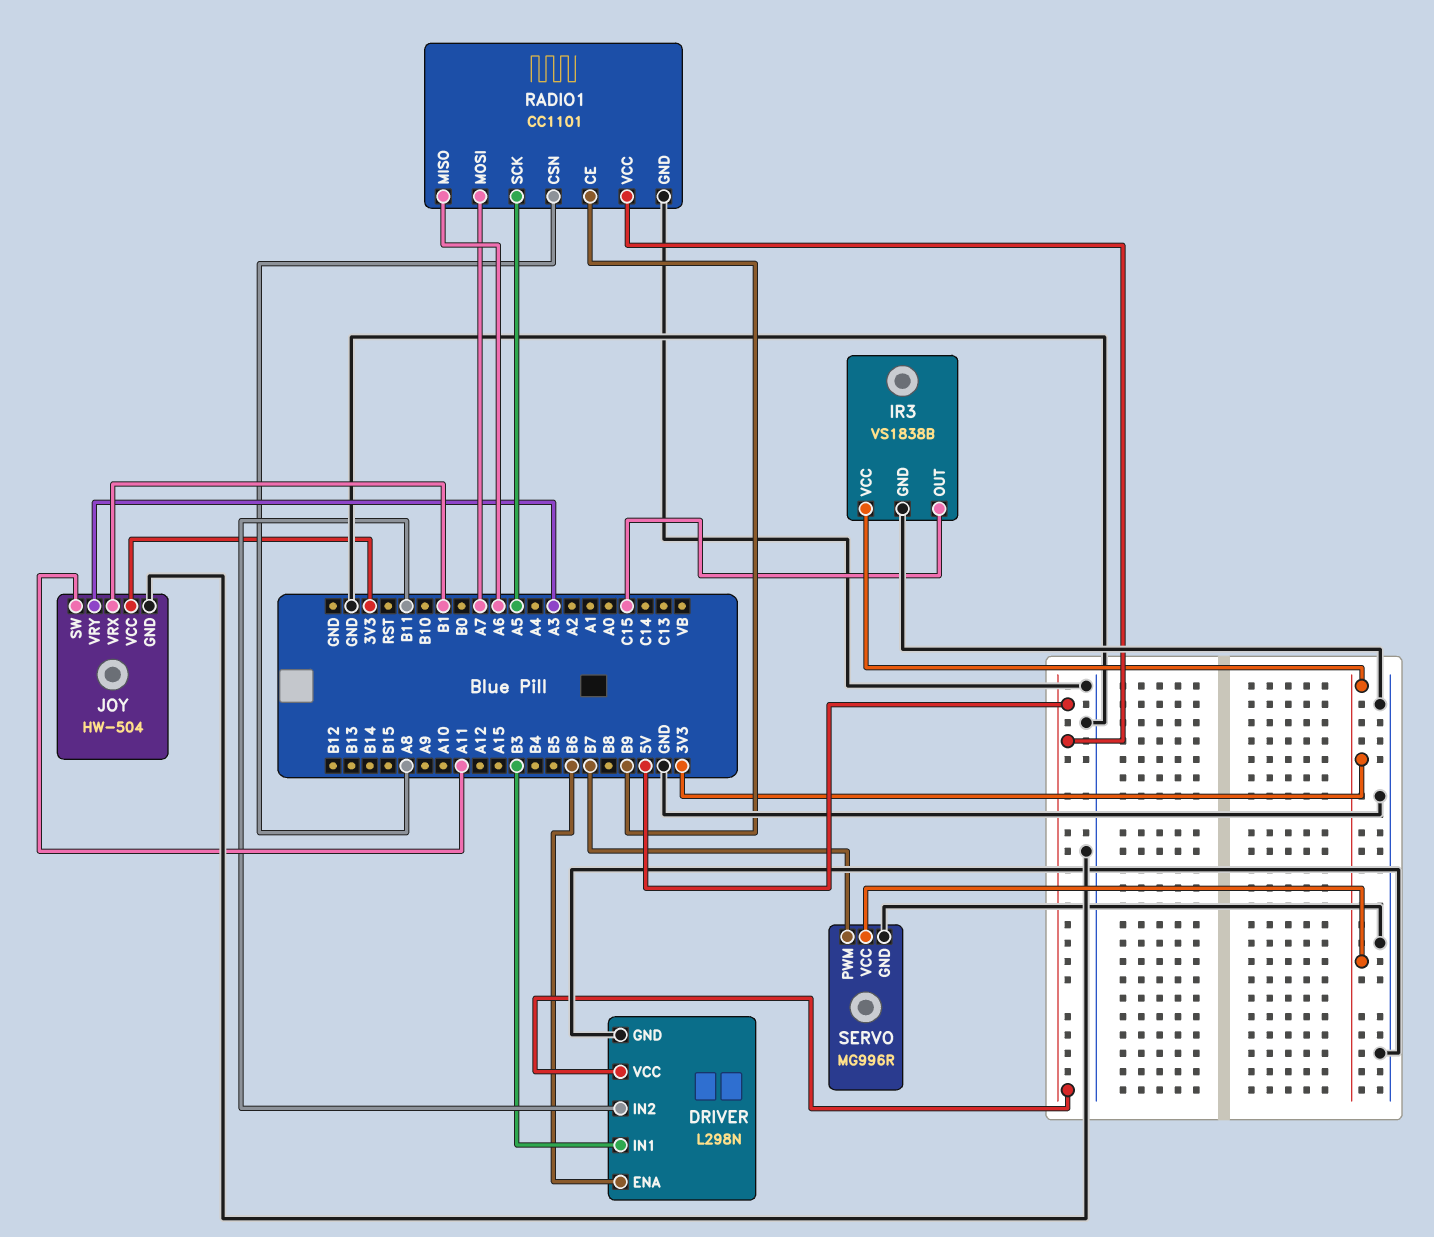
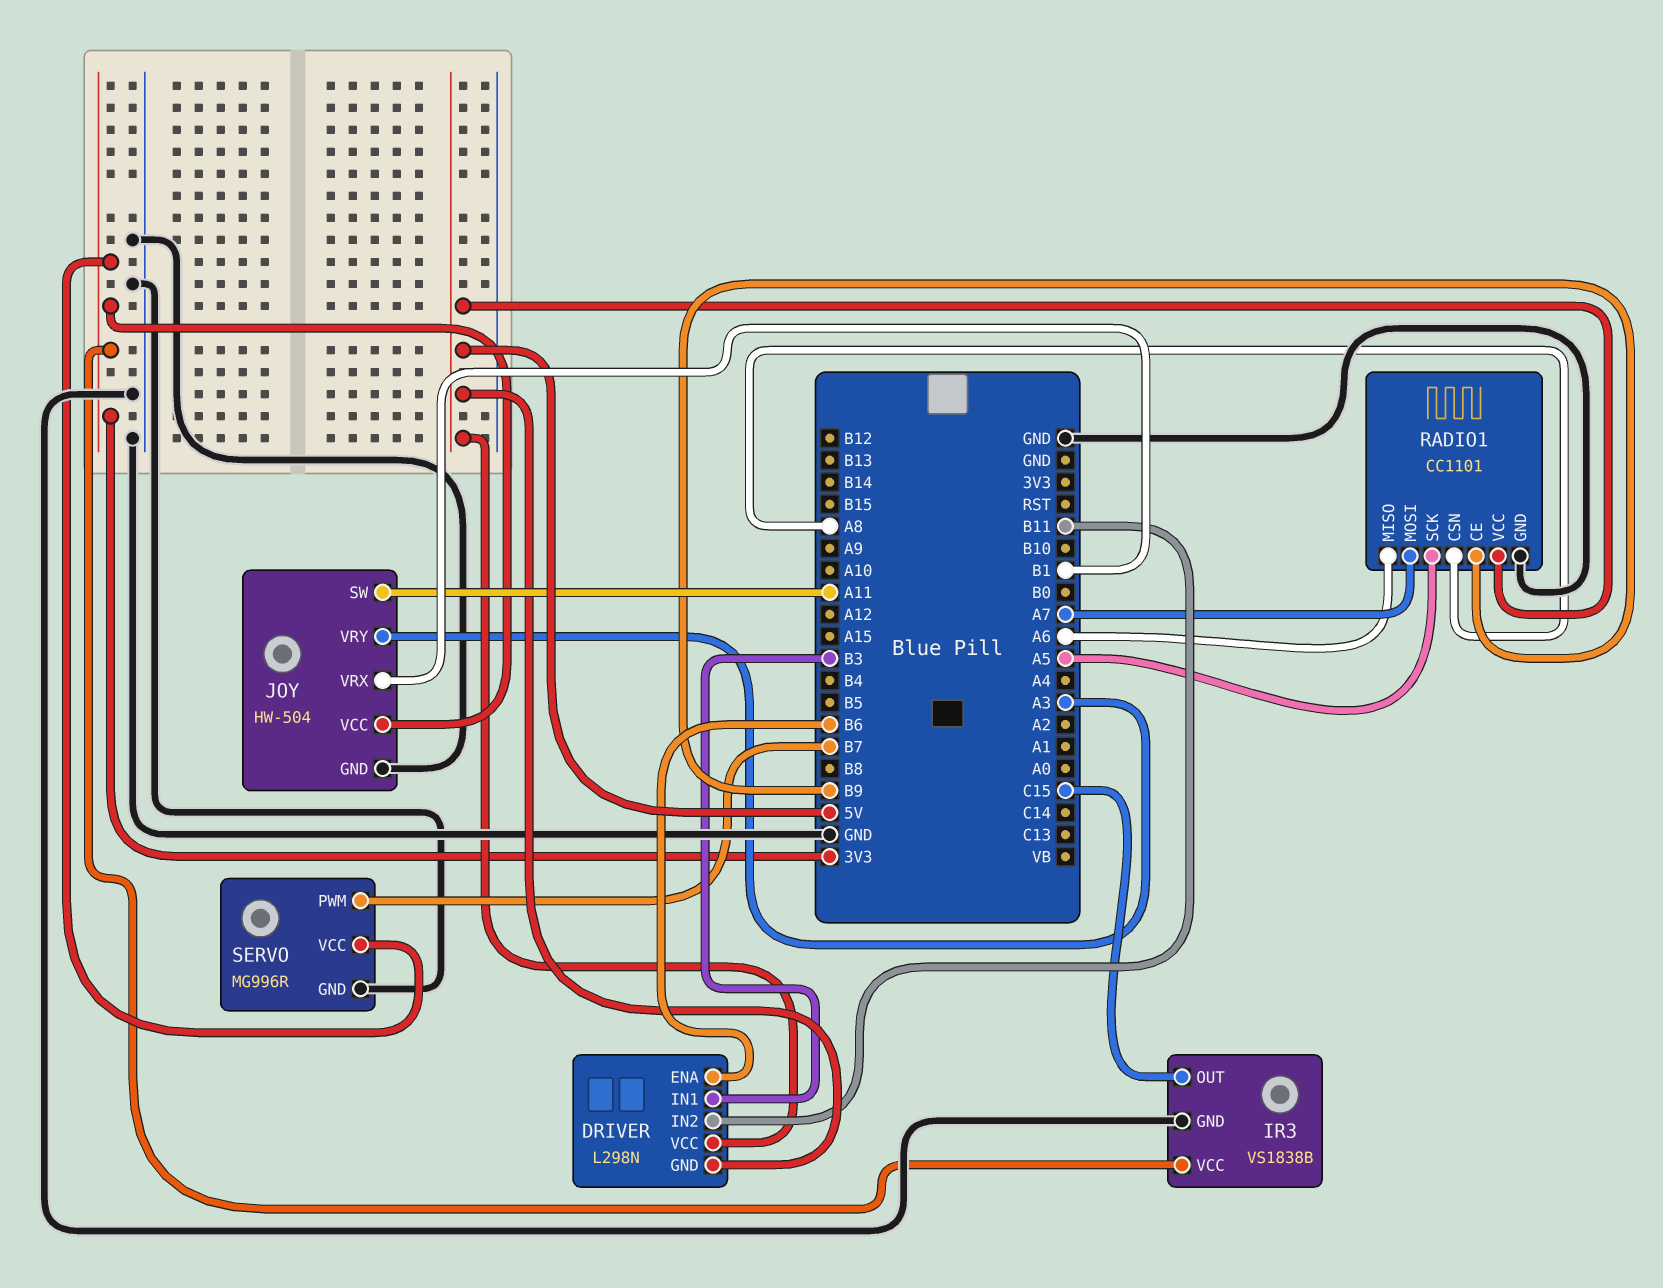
DRIVER pin GND: GND -> 5V

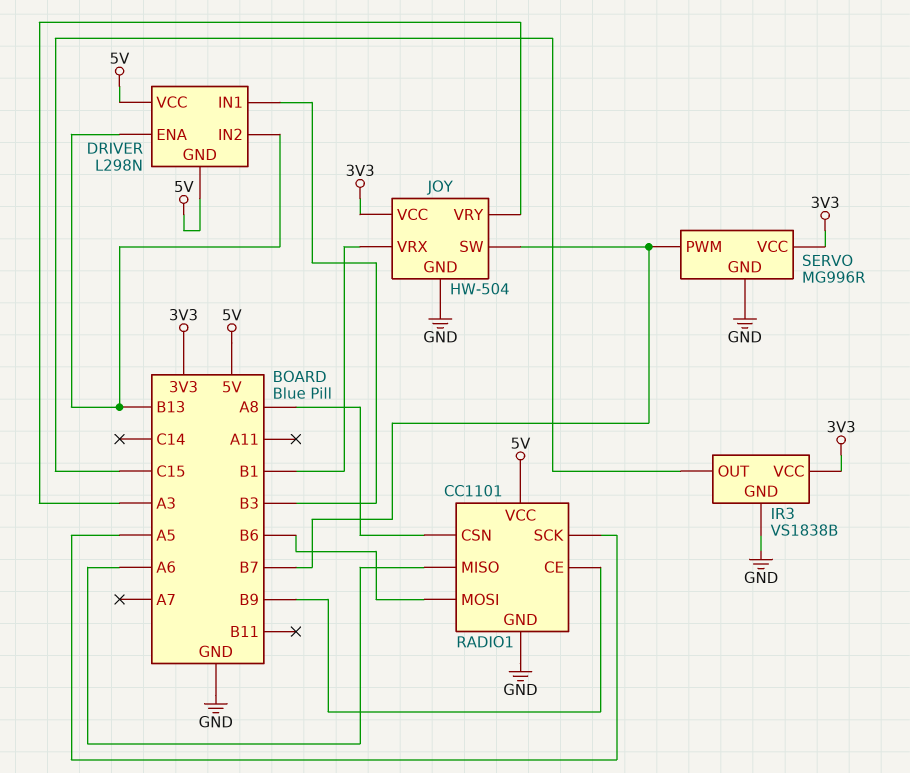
DRIVER pin ENA: B6 -> B13
DRIVER pin IN2: B11 -> B13
JOY pin SW: A11 -> B7
RADIO1 pin MOSI: A7 -> B6

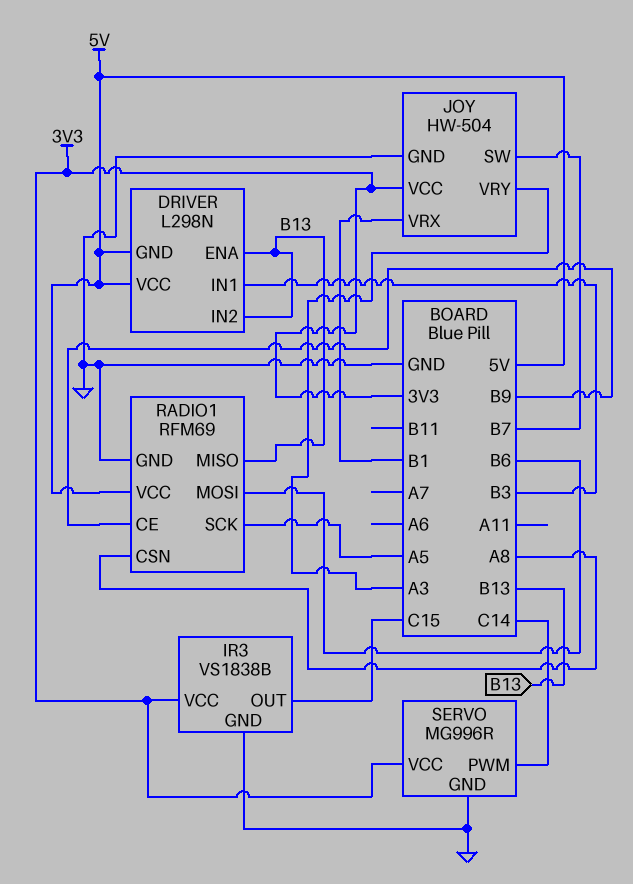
RADIO1: CC1101 -> RFM69
RADIO1 pin MISO: A6 -> B13
SERVO pin PWM: B7 -> C14

